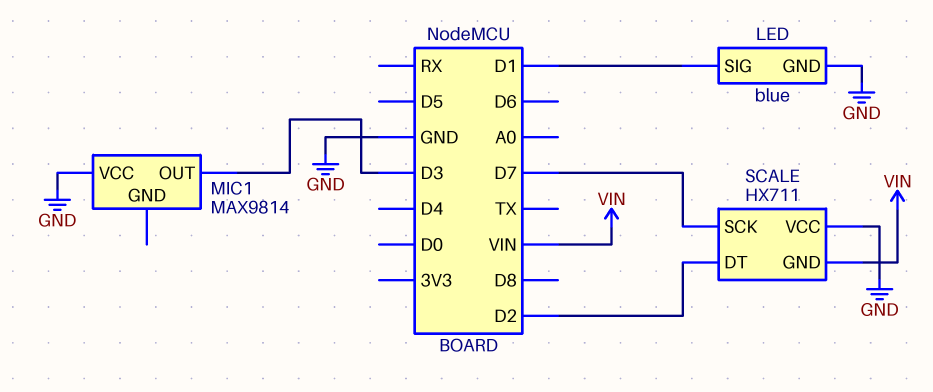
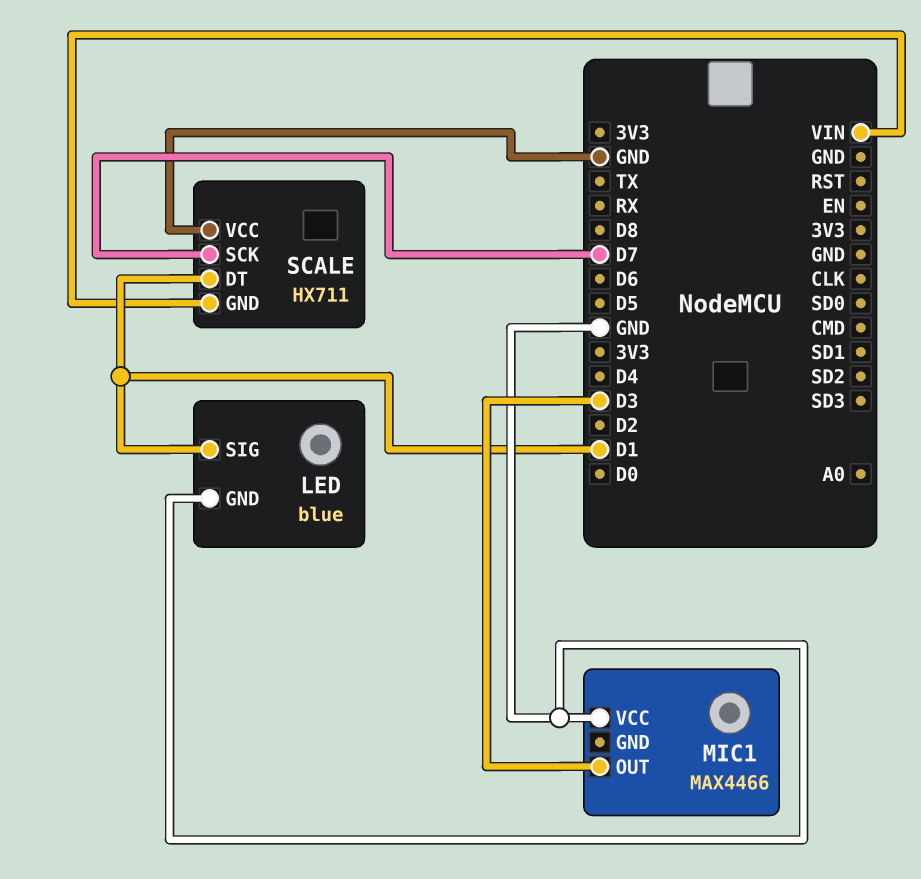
MIC1: MAX9814 -> MAX4466
SCALE pin DT: D2 -> D1

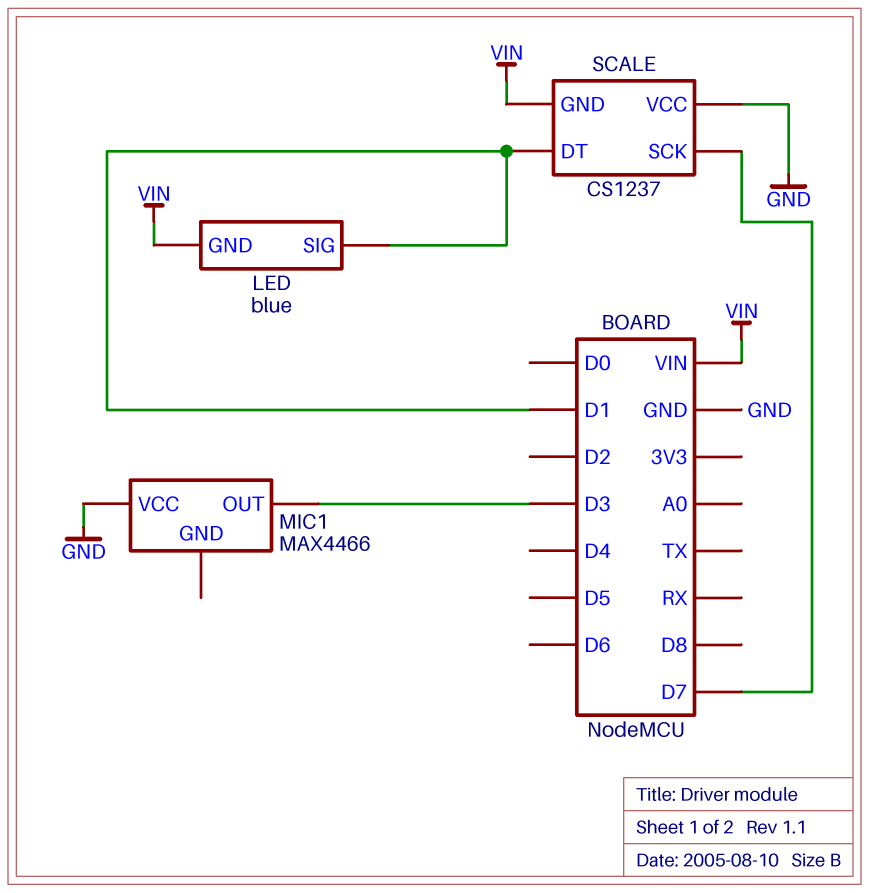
LED pin GND: GND -> VIN
SCALE: HX711 -> CS1237

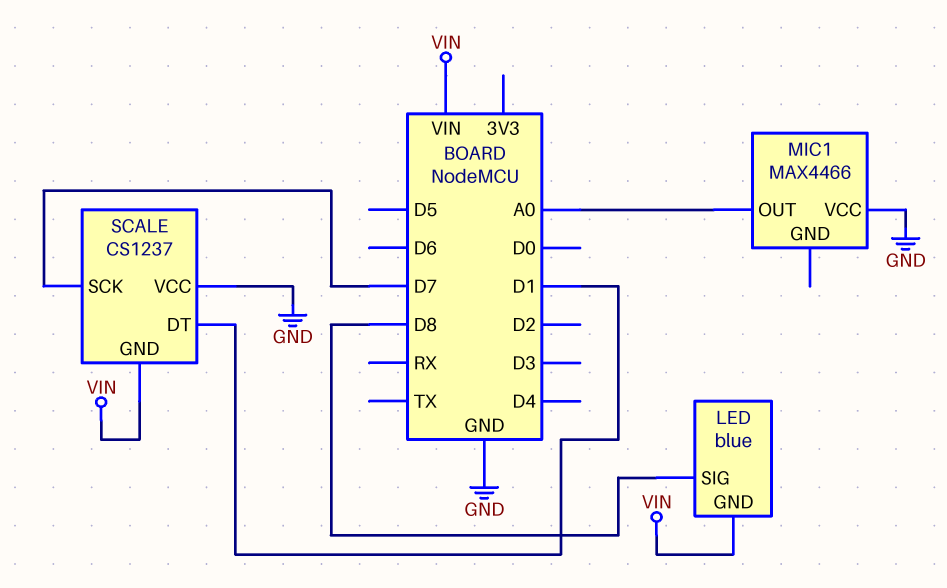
LED pin SIG: D1 -> D8
MIC1 pin OUT: D3 -> A0

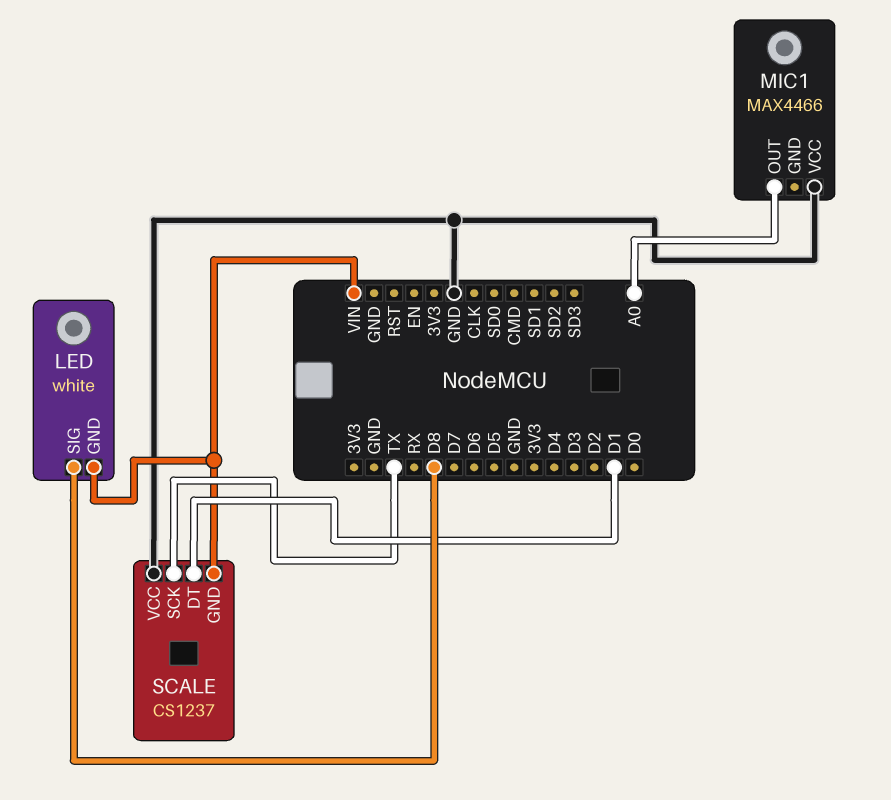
LED: blue -> white
SCALE pin SCK: D7 -> TX

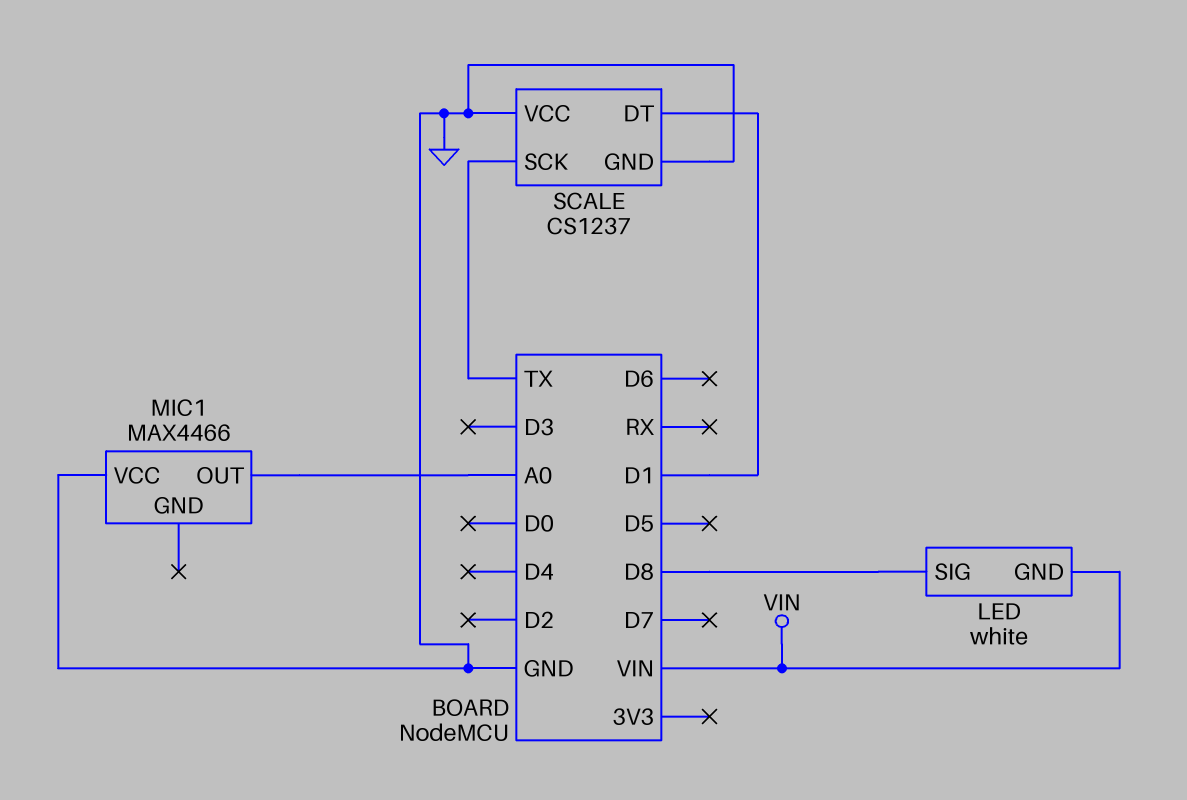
SCALE pin GND: VIN -> GND

